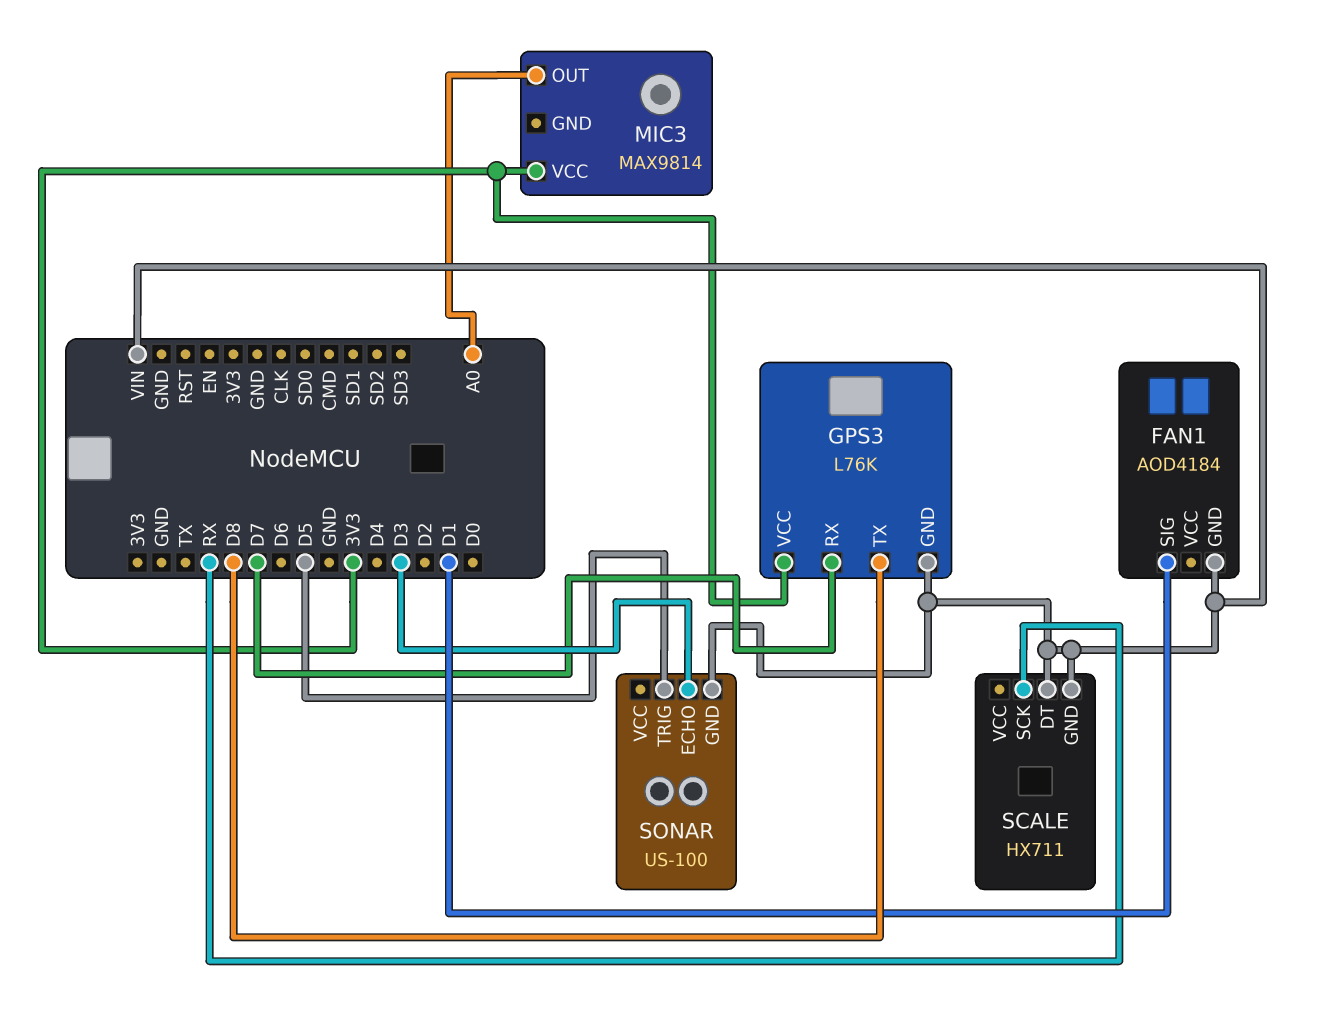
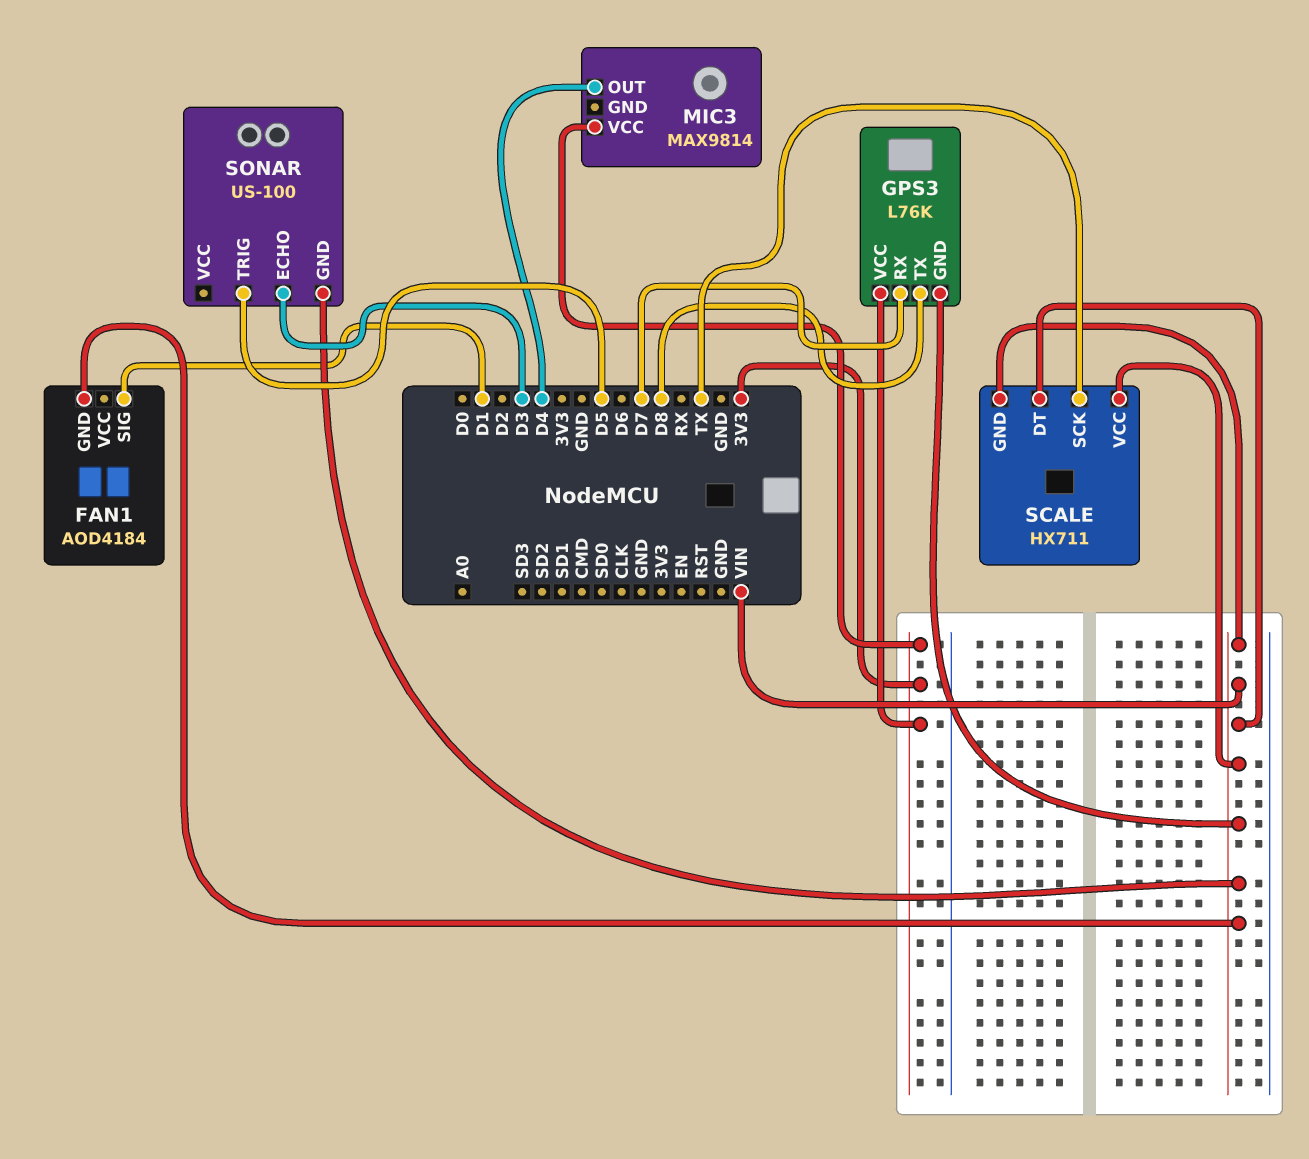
MIC3 pin OUT: A0 -> D4
SCALE pin SCK: RX -> TX
SCALE pin VCC: none -> VIN

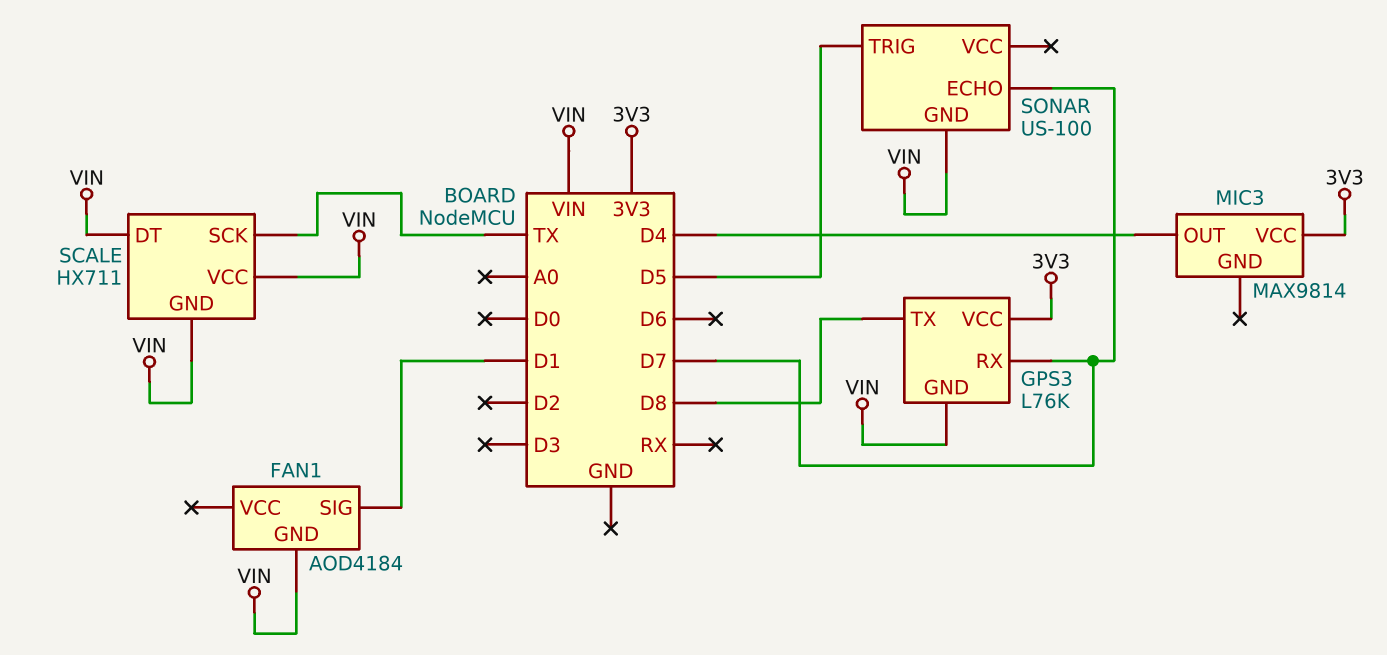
SONAR pin ECHO: D3 -> D7

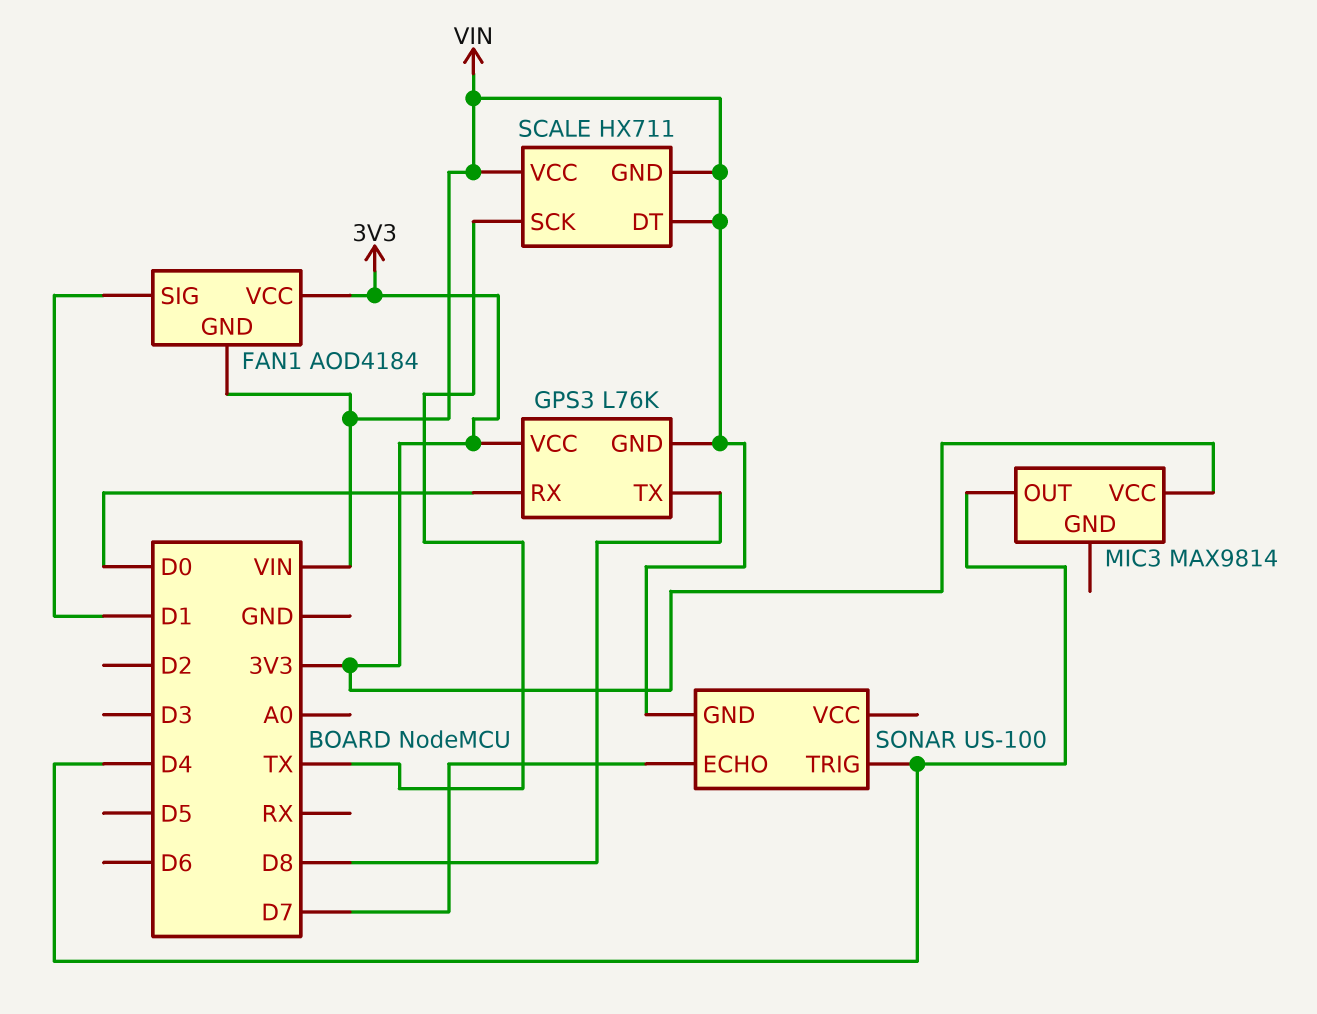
FAN1 pin VCC: none -> 3V3
GPS3 pin RX: D7 -> D0
SONAR pin TRIG: D5 -> D4

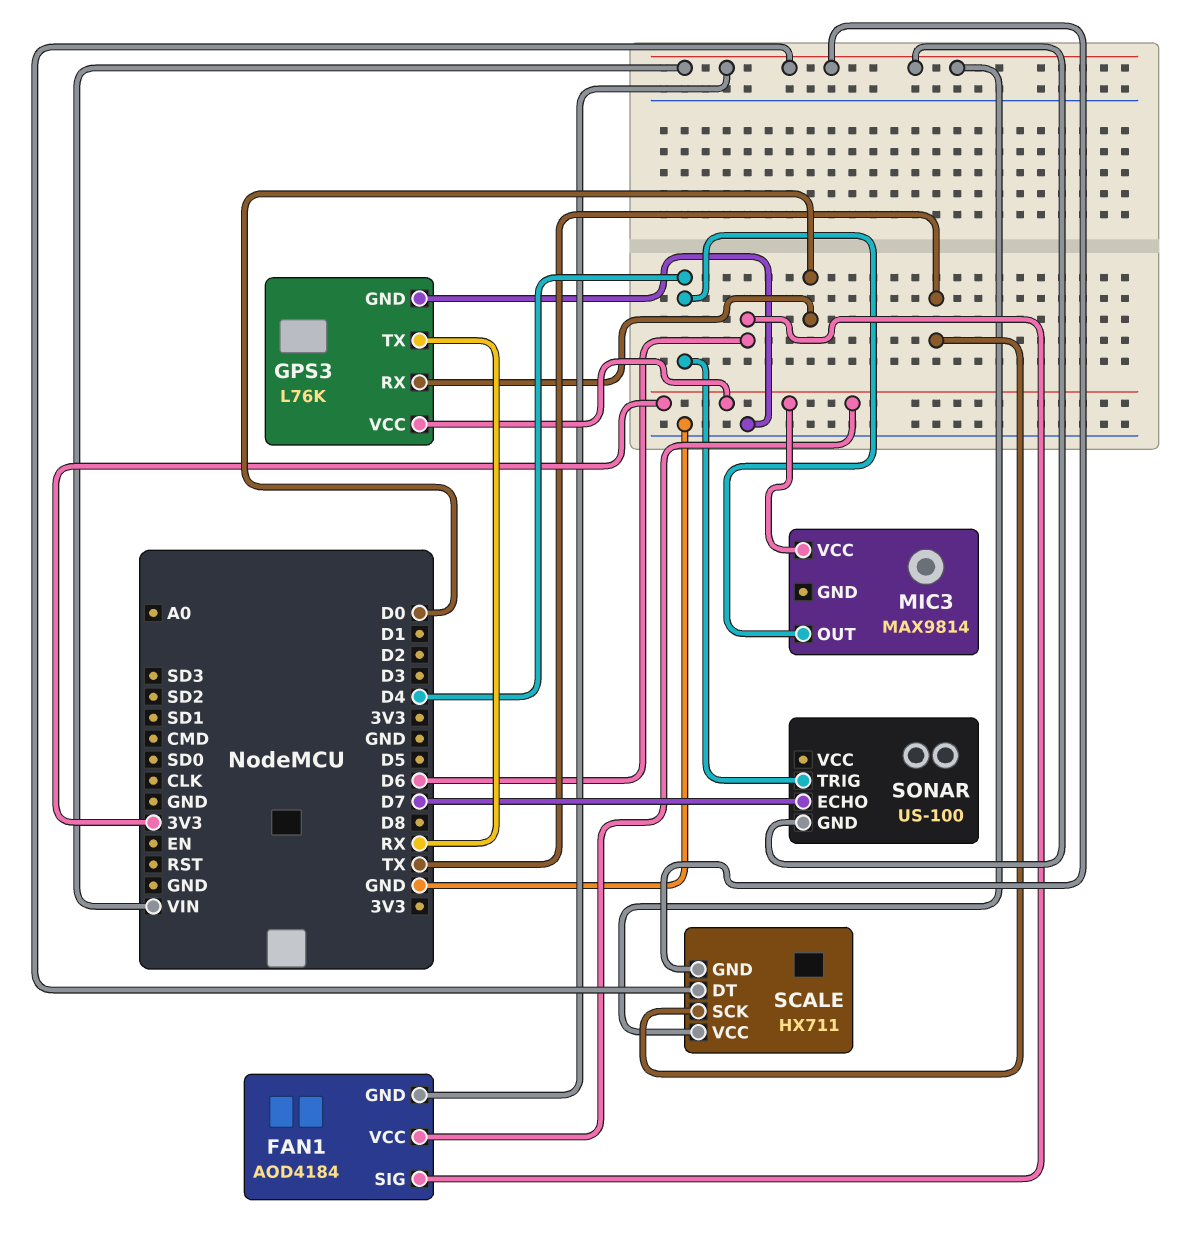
FAN1 pin SIG: D1 -> D6
GPS3 pin GND: VIN -> GND
GPS3 pin TX: D8 -> RX

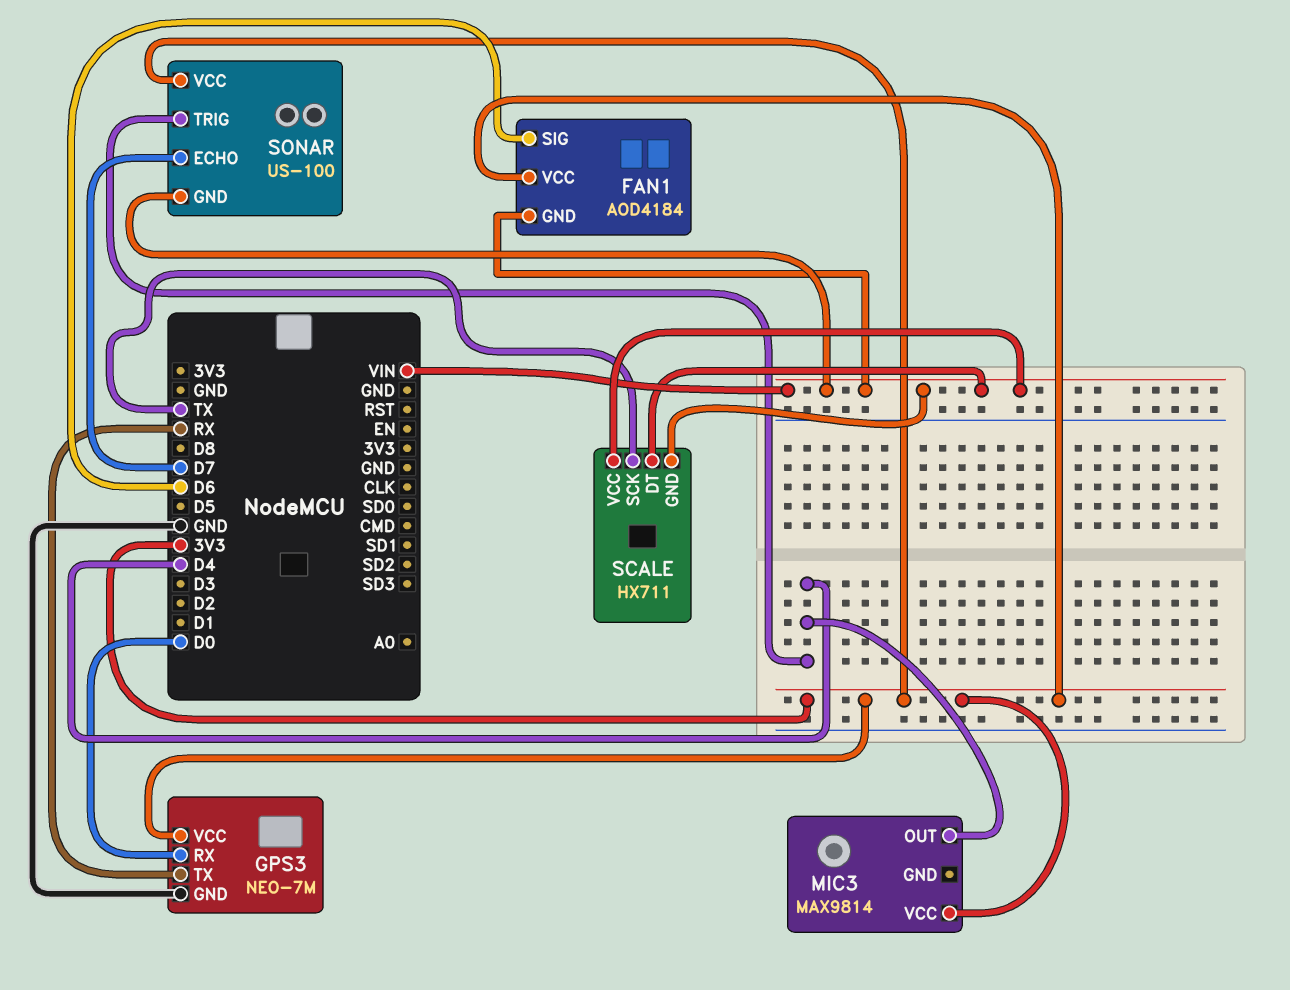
GPS3: L76K -> NEO-7M
SONAR pin VCC: none -> 3V3

